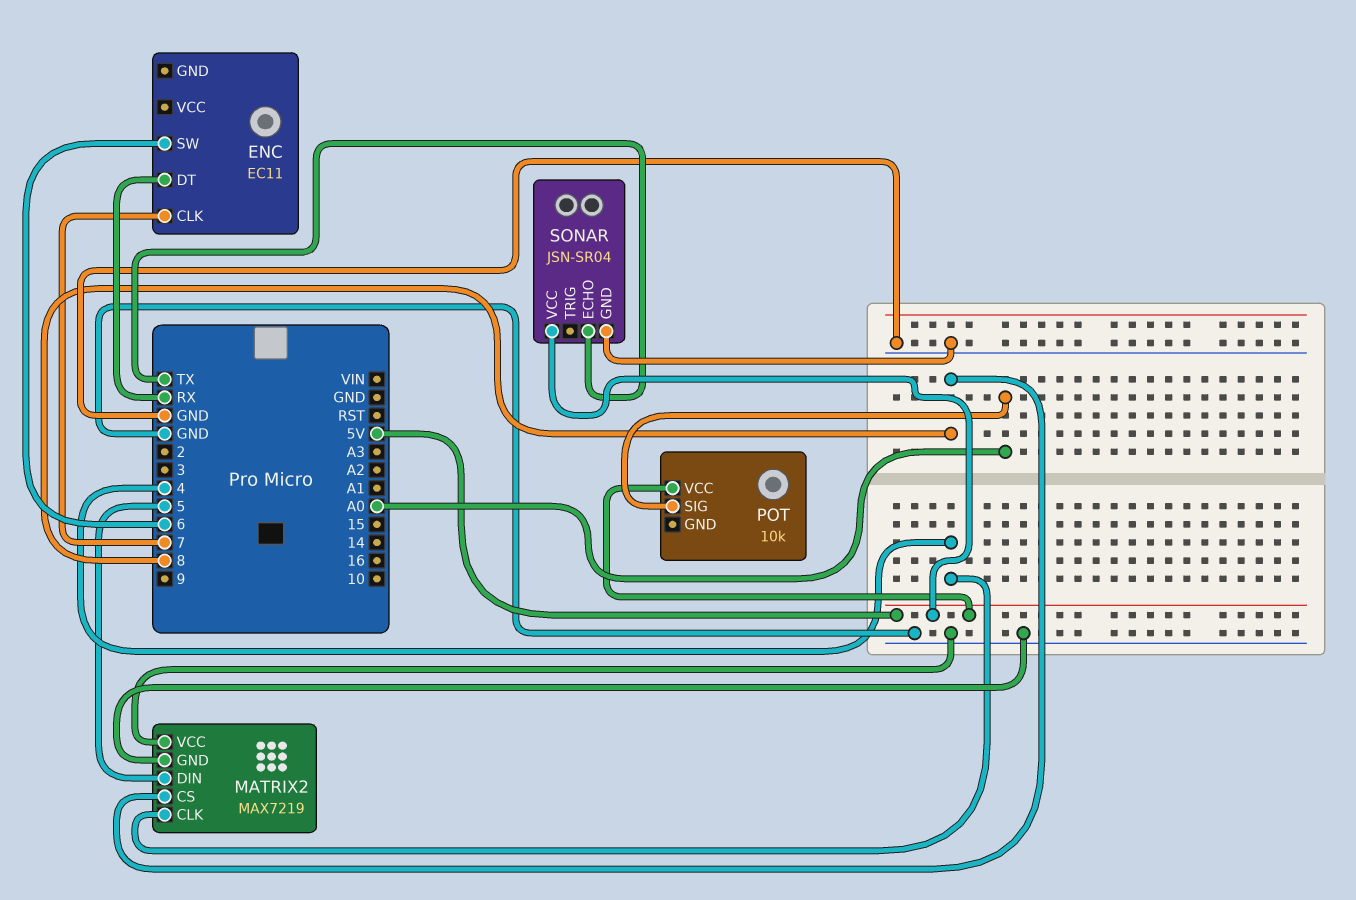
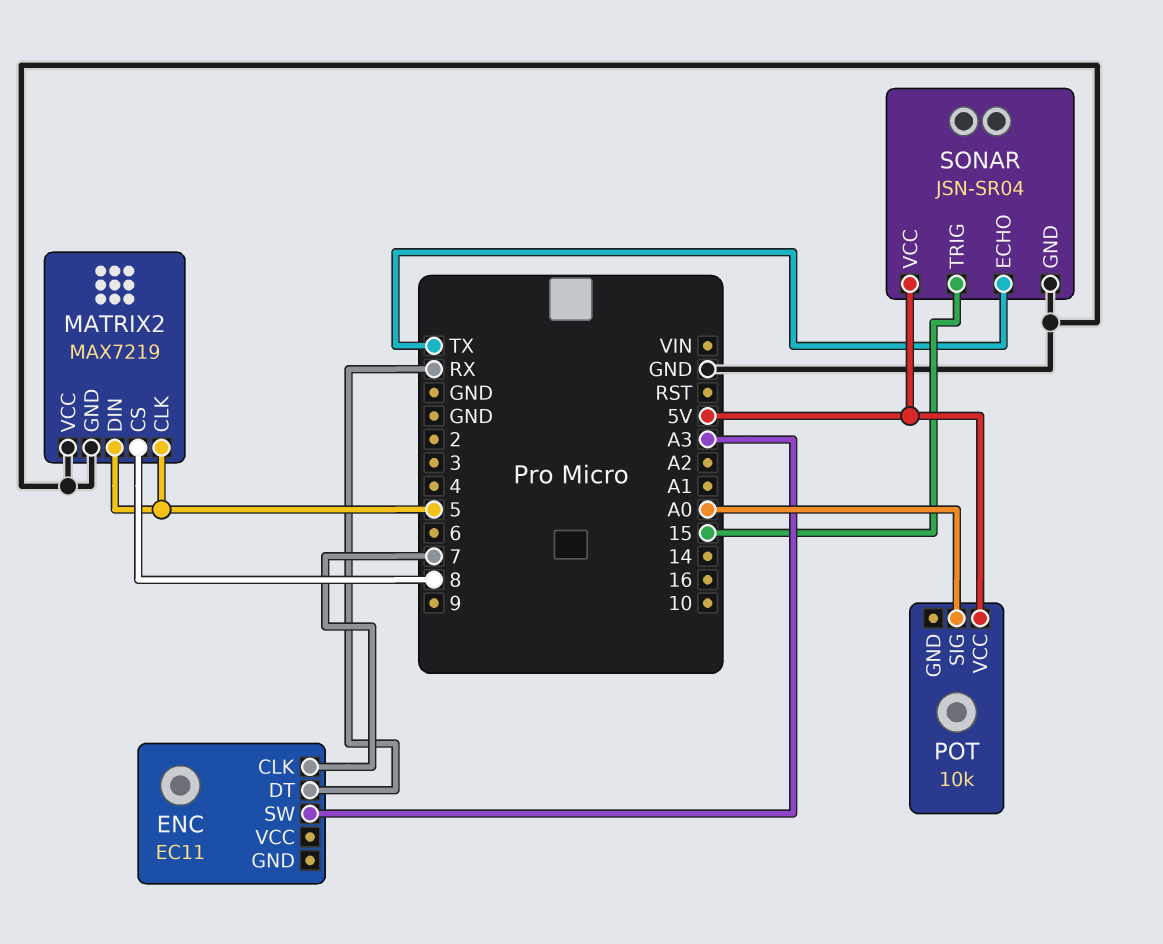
ENC pin SW: 6 -> A3
MATRIX2 pin CLK: 4 -> 5
SONAR pin TRIG: none -> 15

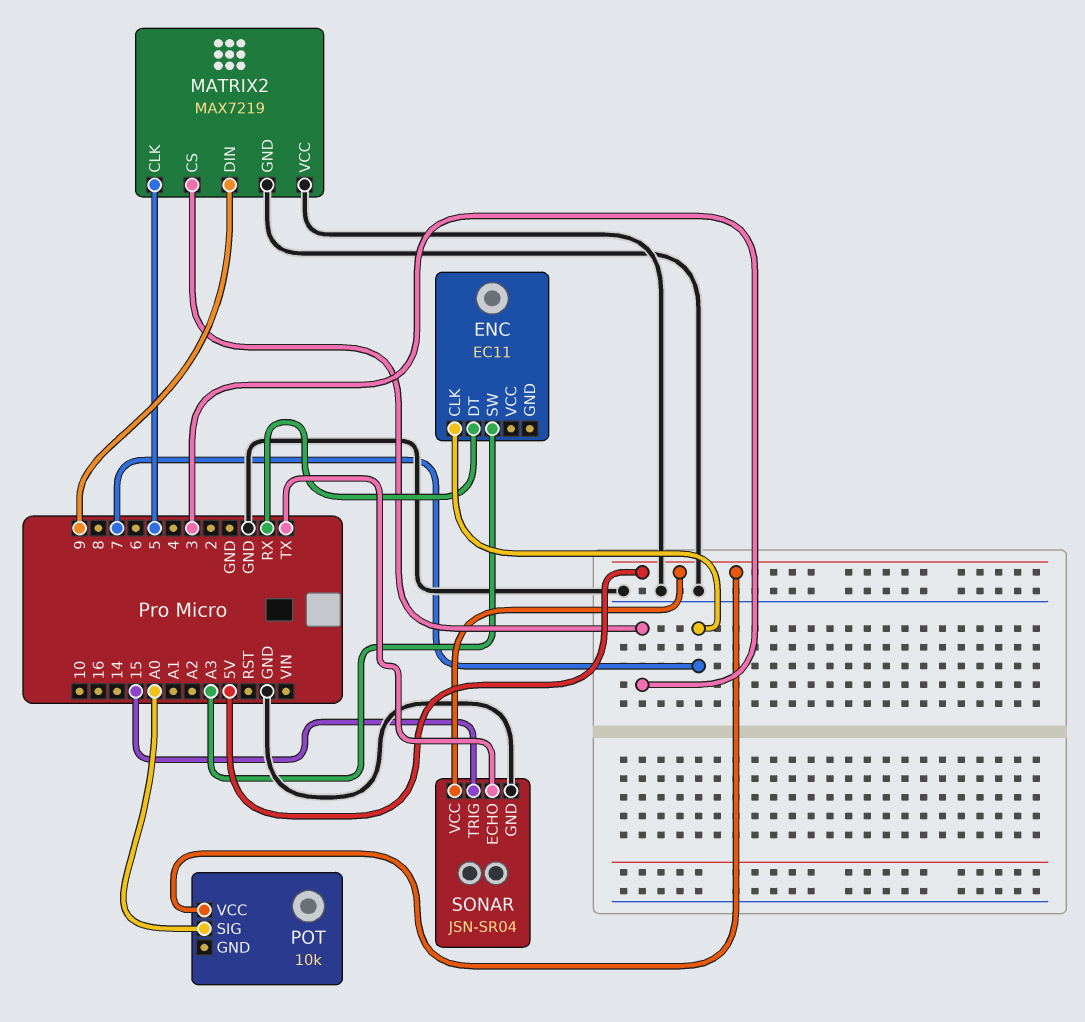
MATRIX2 pin CS: 8 -> 3
MATRIX2 pin DIN: 5 -> 9

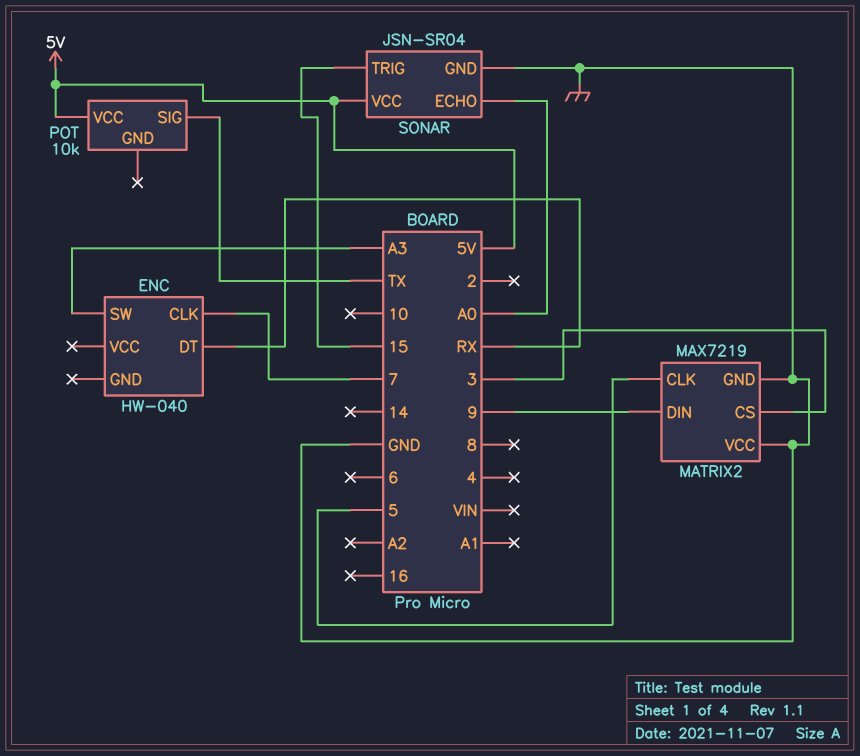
ENC: EC11 -> HW-040
POT pin SIG: A0 -> TX
SONAR pin ECHO: TX -> A0

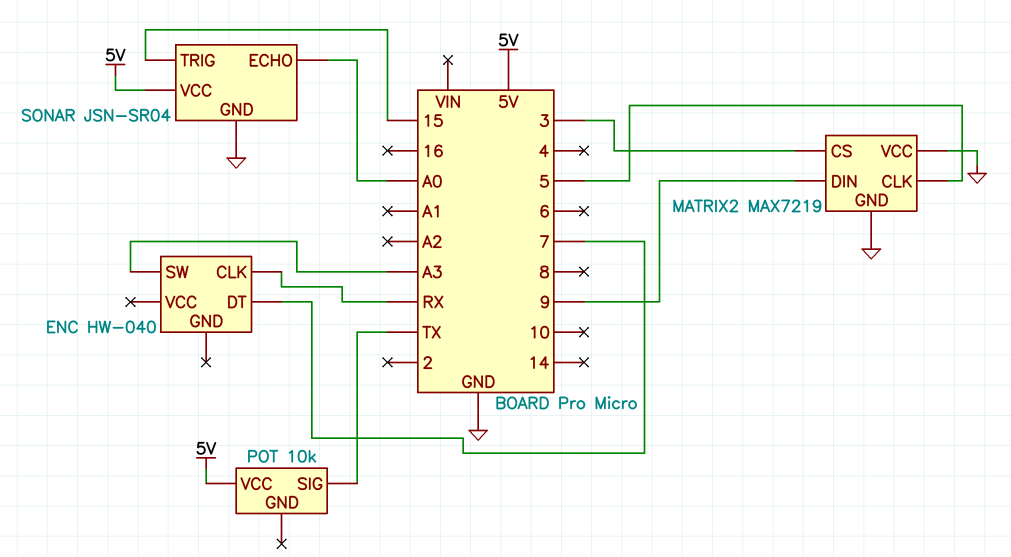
ENC pin CLK: 7 -> RX
ENC pin DT: RX -> 7

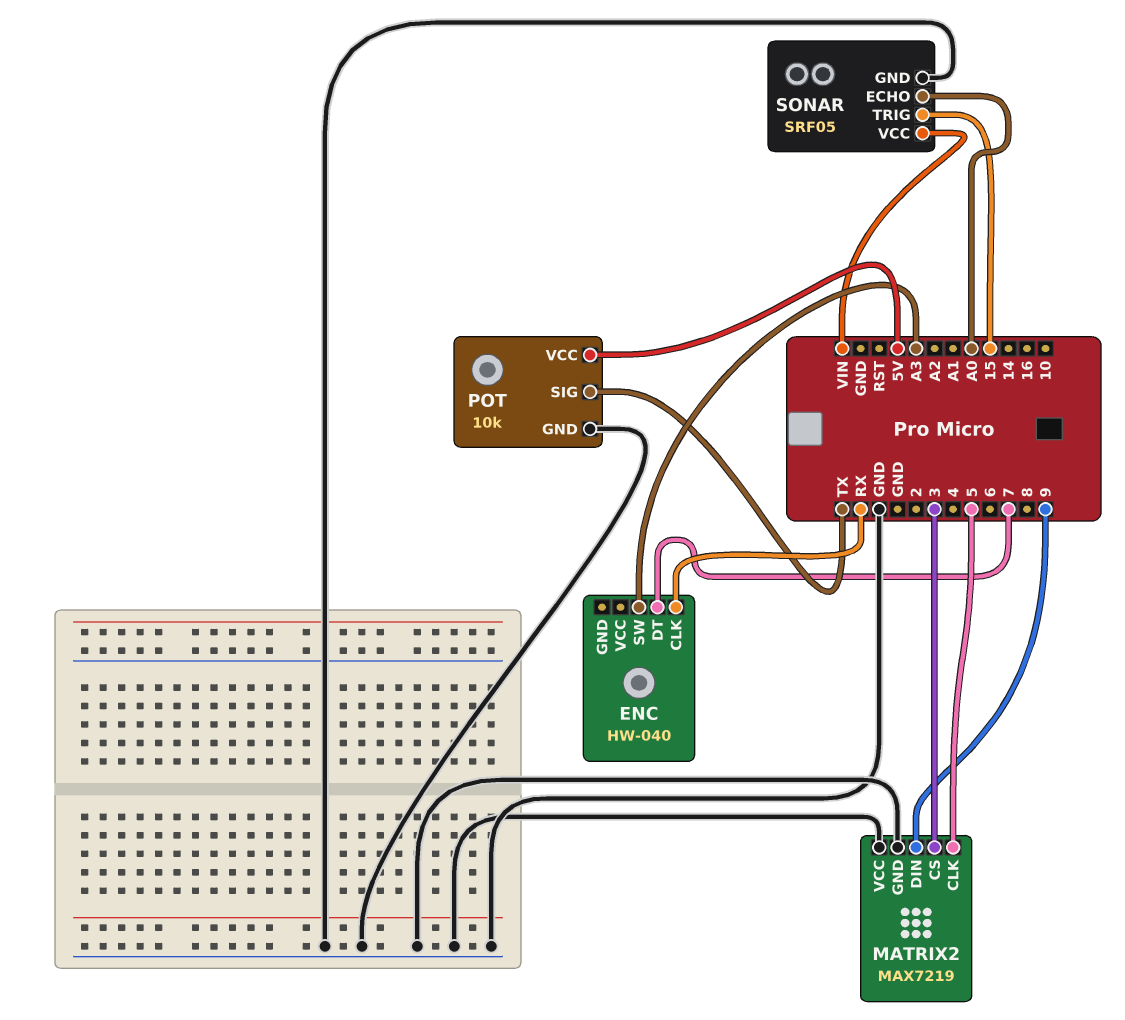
POT pin GND: none -> GND
SONAR: JSN-SR04 -> SRF05
SONAR pin VCC: 5V -> VIN

